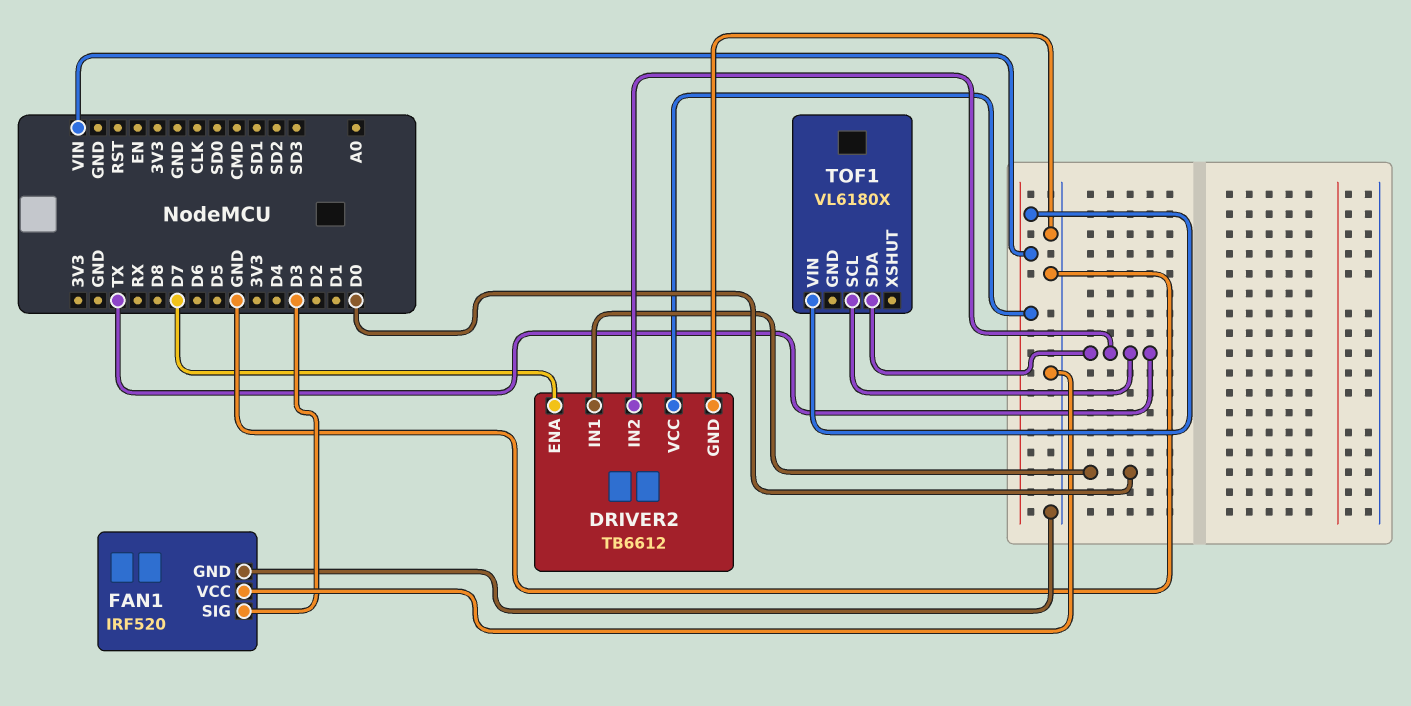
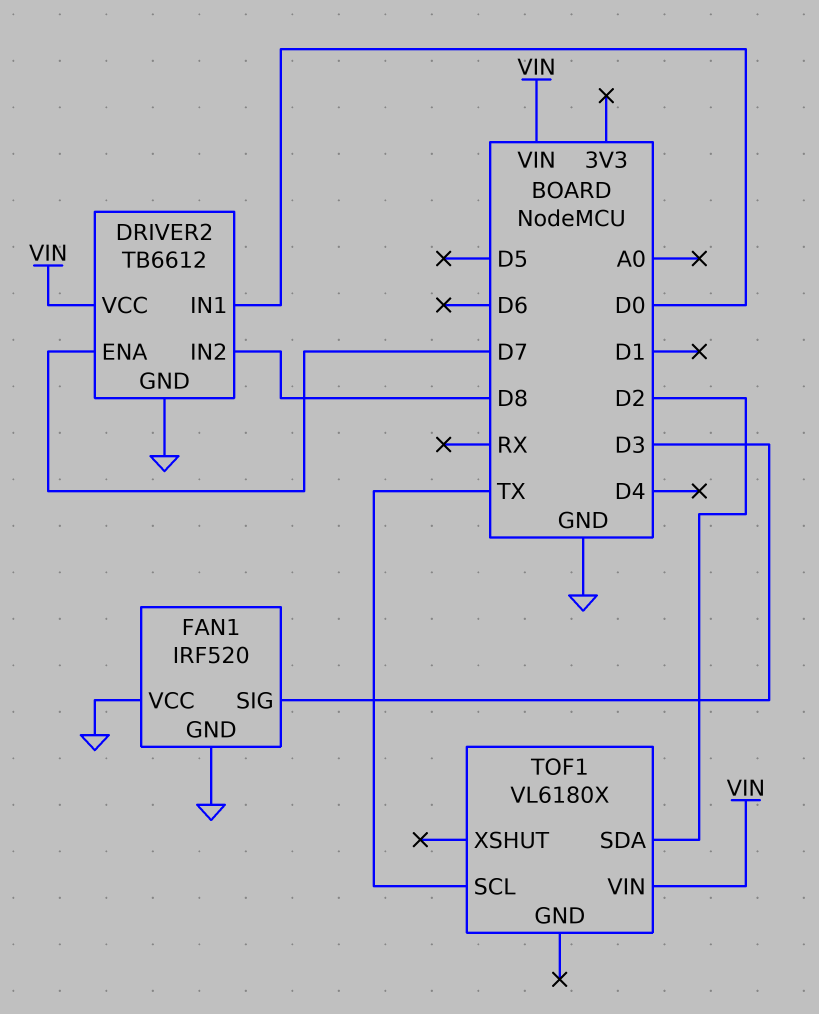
DRIVER2 pin IN2: TX -> D8
TOF1 pin SDA: TX -> D2

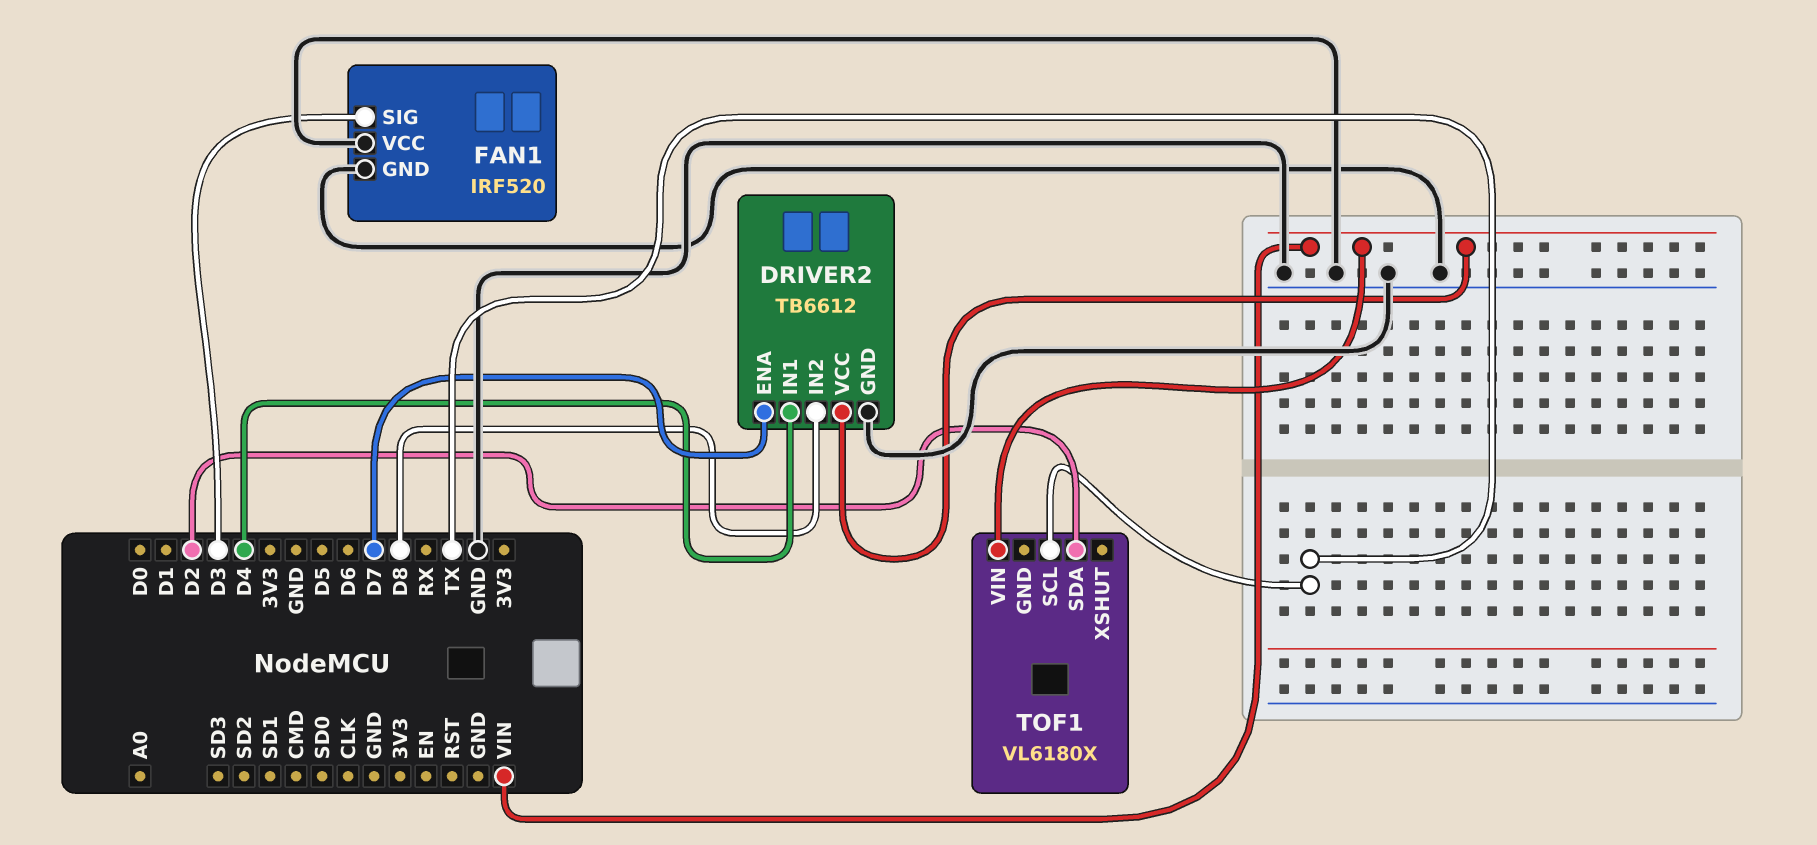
DRIVER2 pin IN1: D0 -> D4

